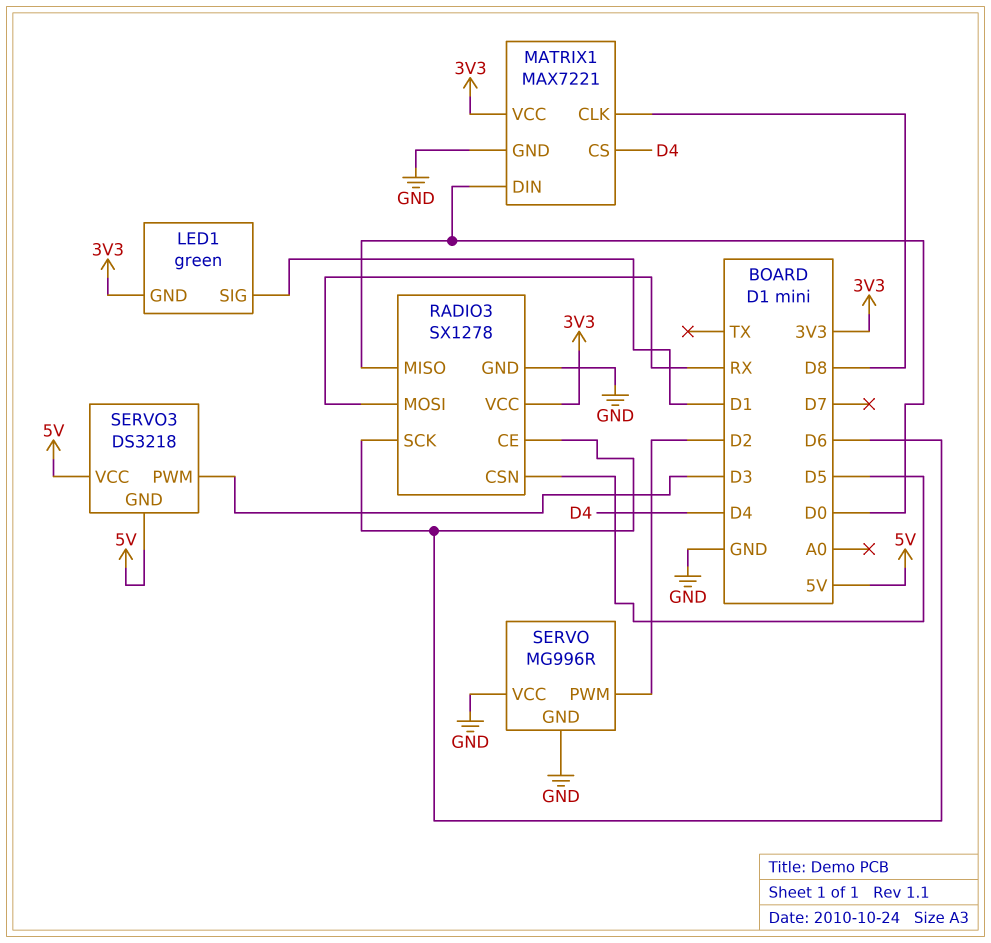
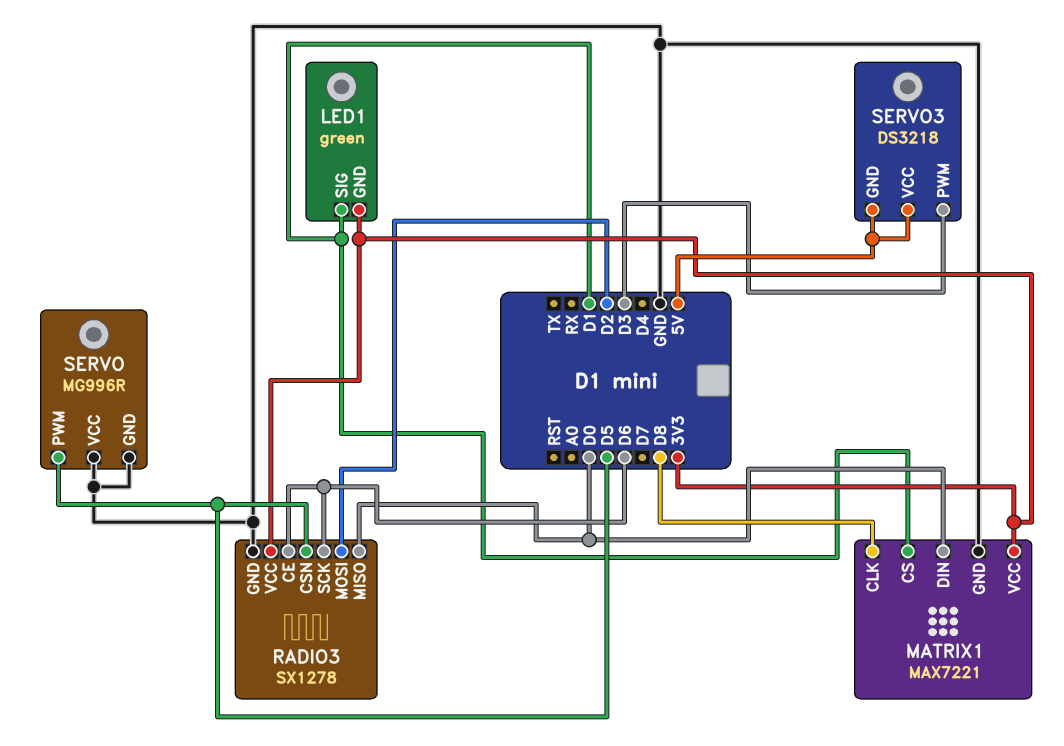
MATRIX1 pin CS: D4 -> D1
RADIO3 pin MOSI: RX -> D2
SERVO pin PWM: D2 -> D5

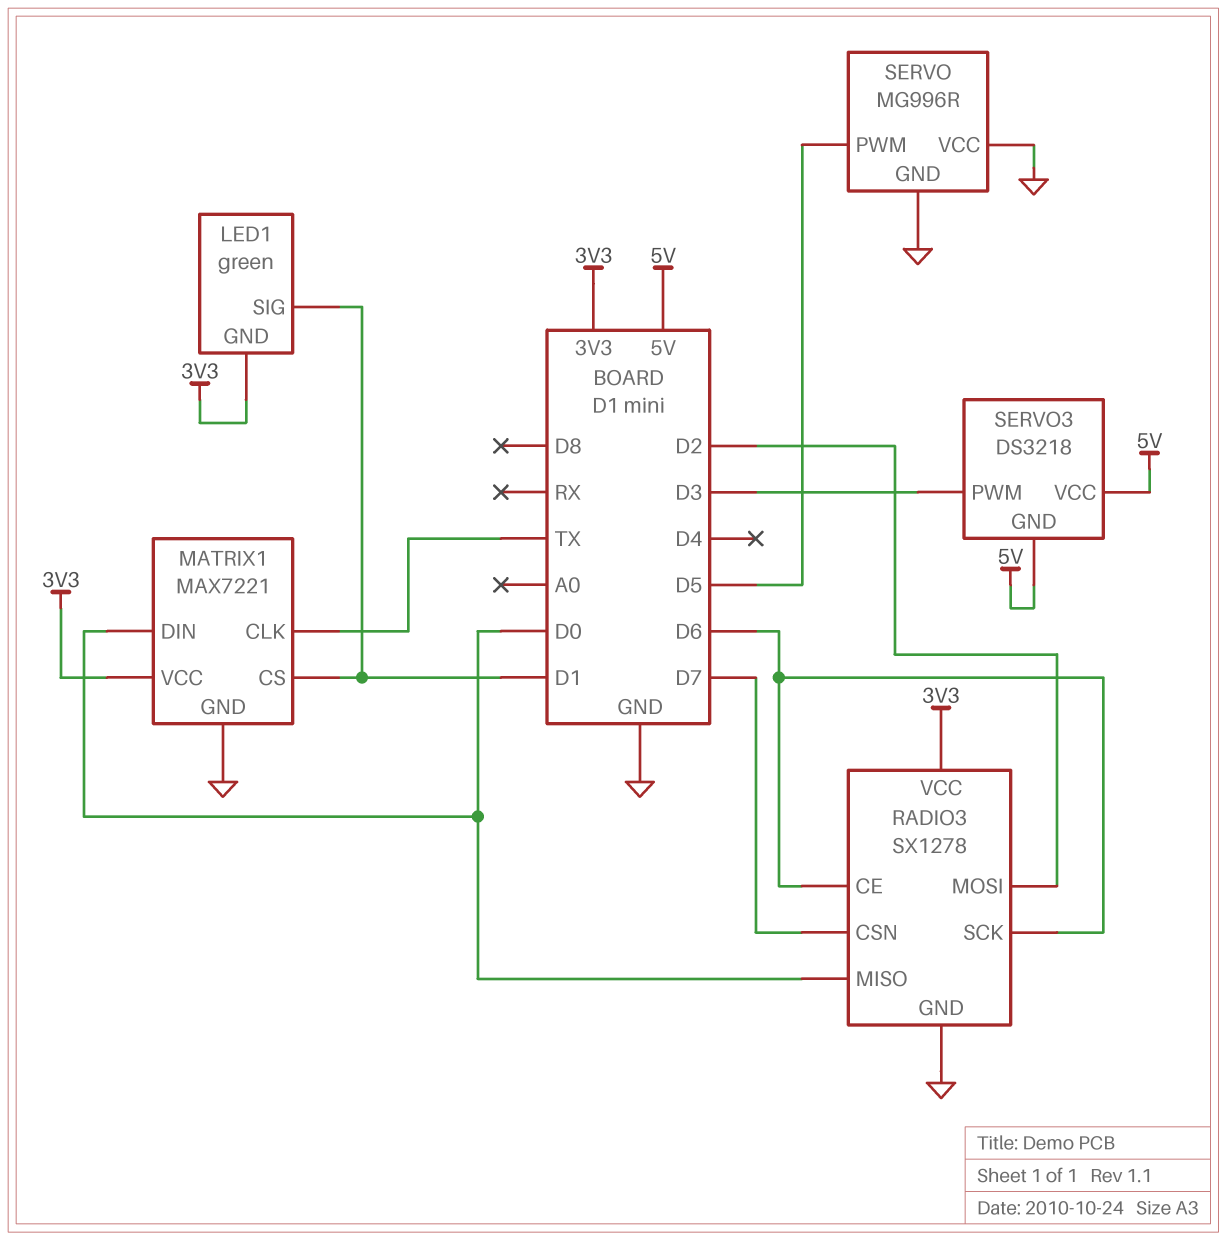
MATRIX1 pin CLK: D8 -> TX
RADIO3 pin CSN: D5 -> D7

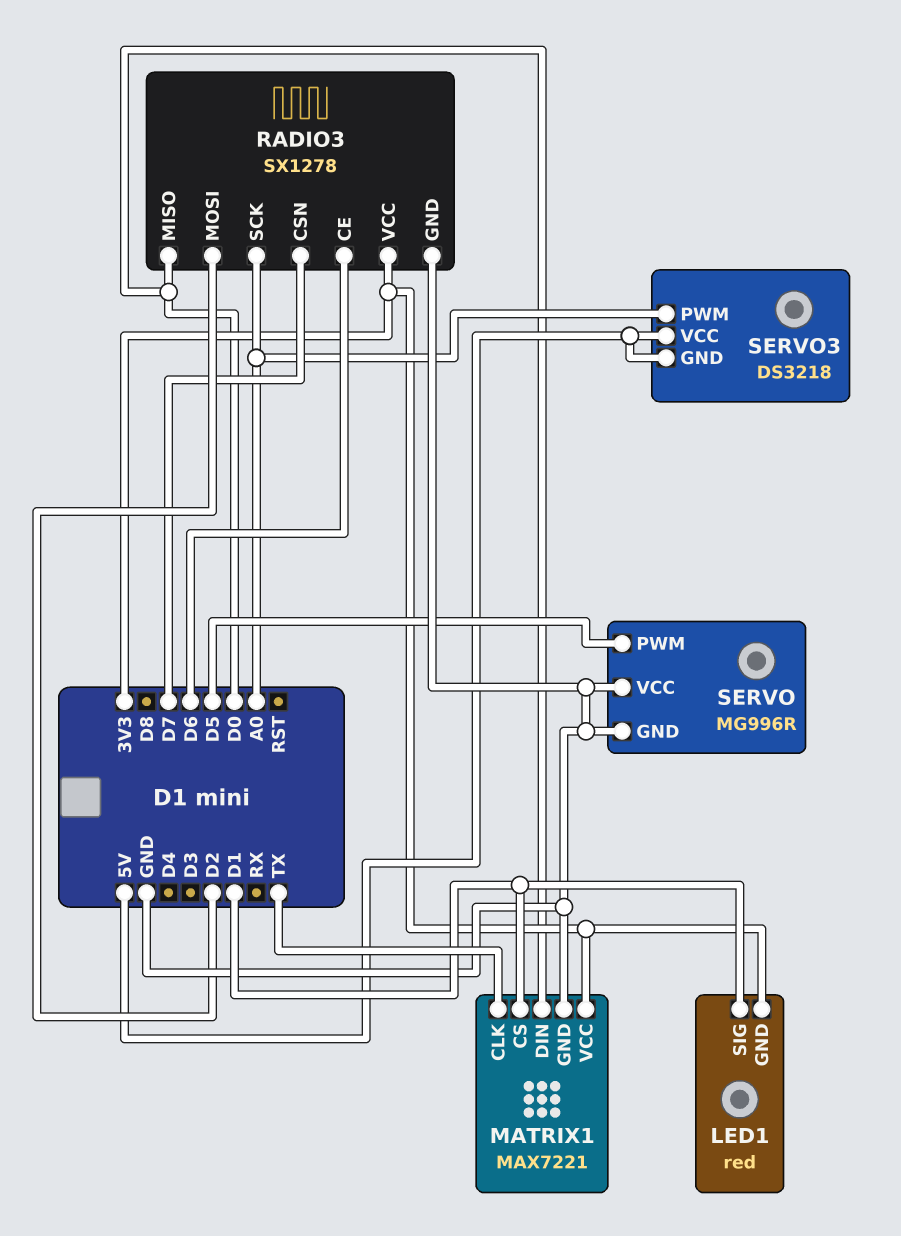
LED1: green -> red
RADIO3 pin SCK: D6 -> A0
SERVO3 pin PWM: D3 -> A0

